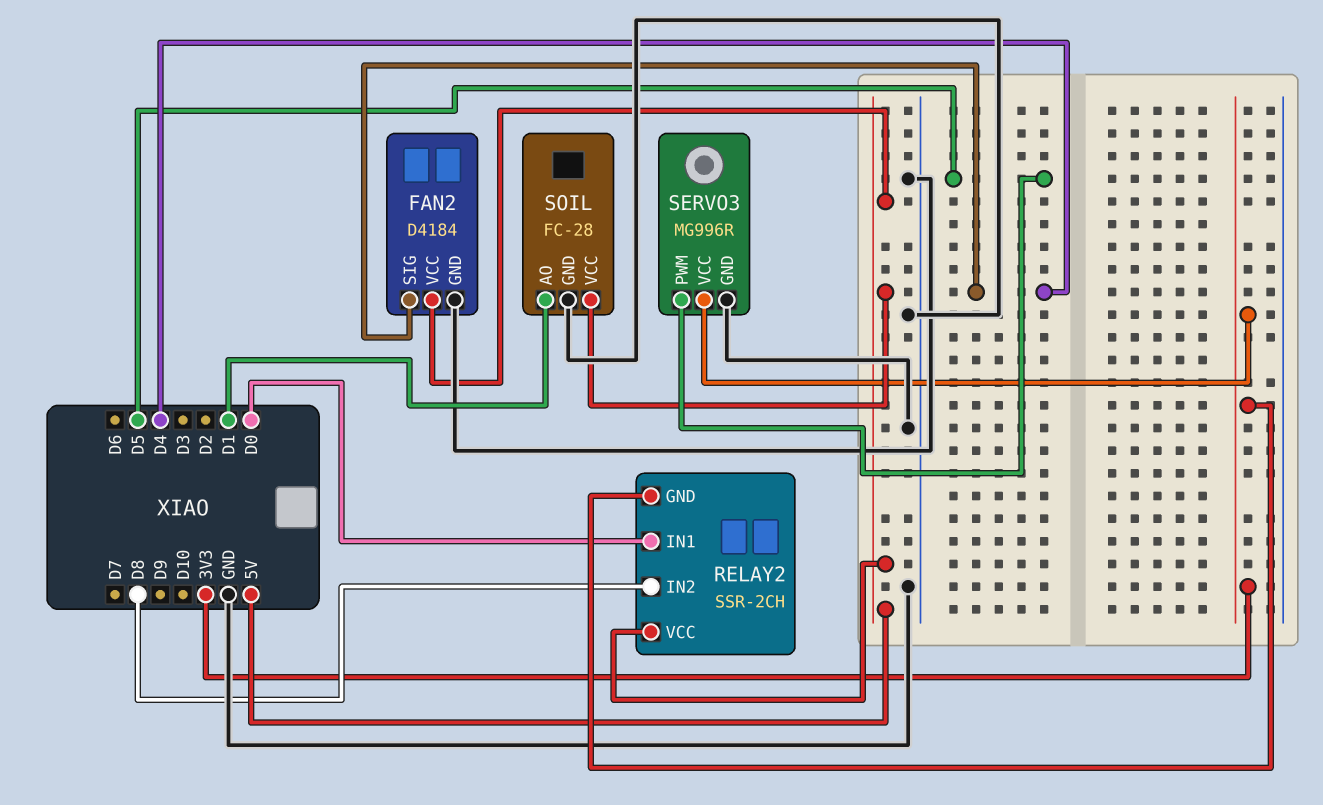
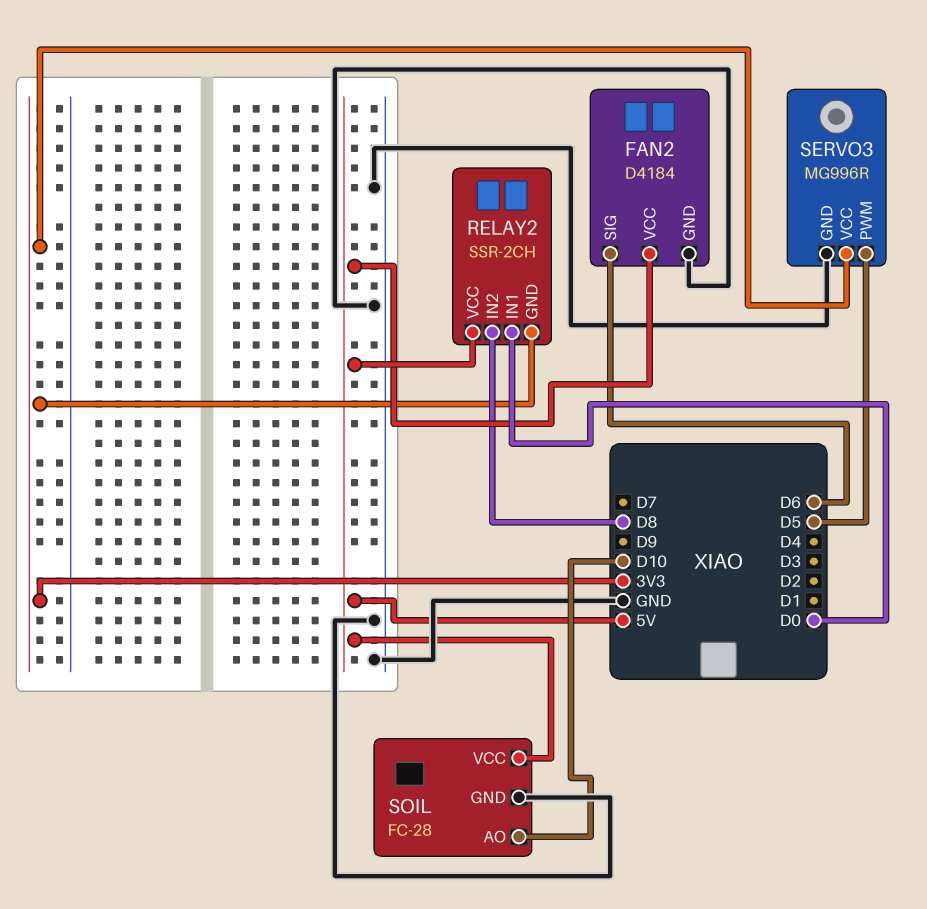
FAN2 pin SIG: D4 -> D6
SOIL pin AO: D1 -> D10

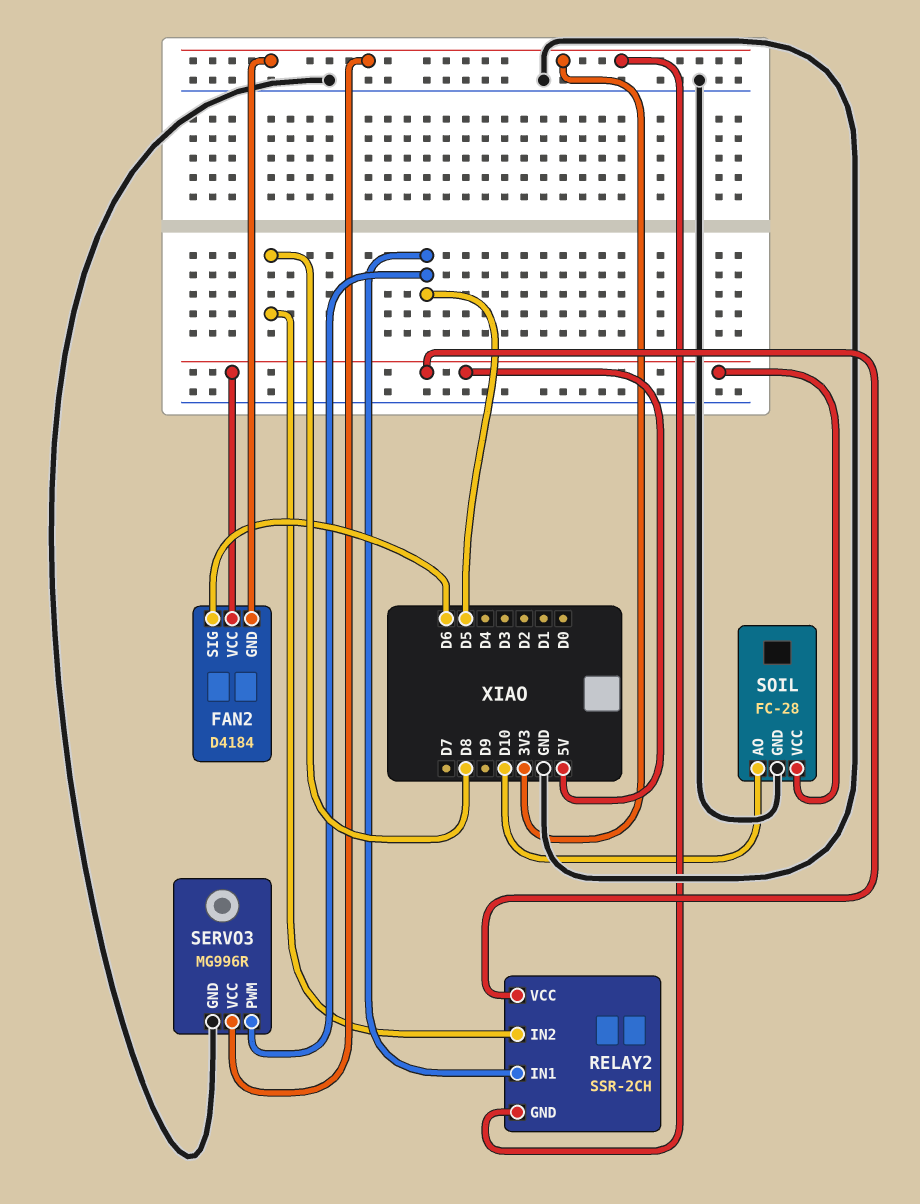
FAN2 pin GND: GND -> 3V3
RELAY2 pin IN1: D0 -> D5

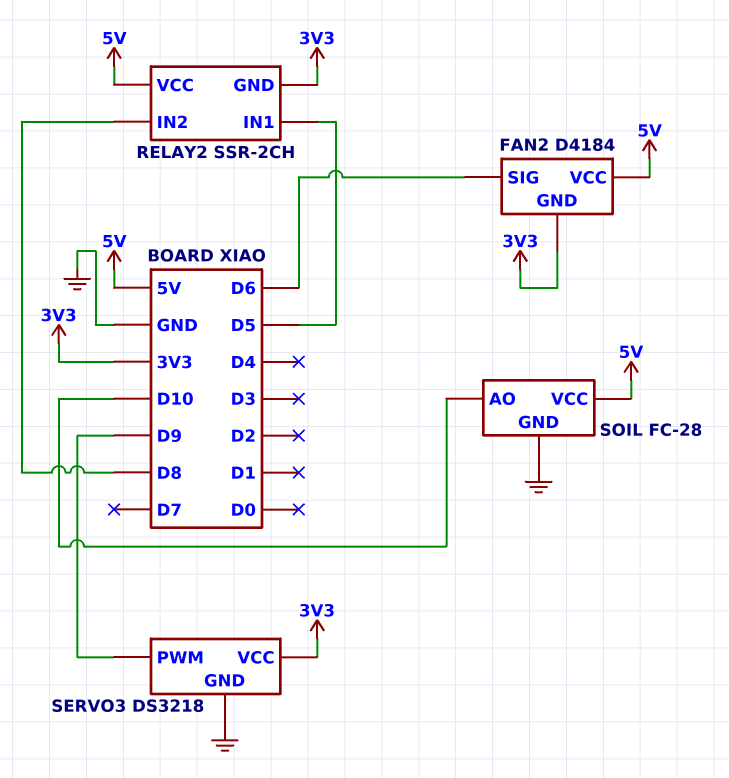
SERVO3: MG996R -> DS3218
SERVO3 pin PWM: D5 -> D9

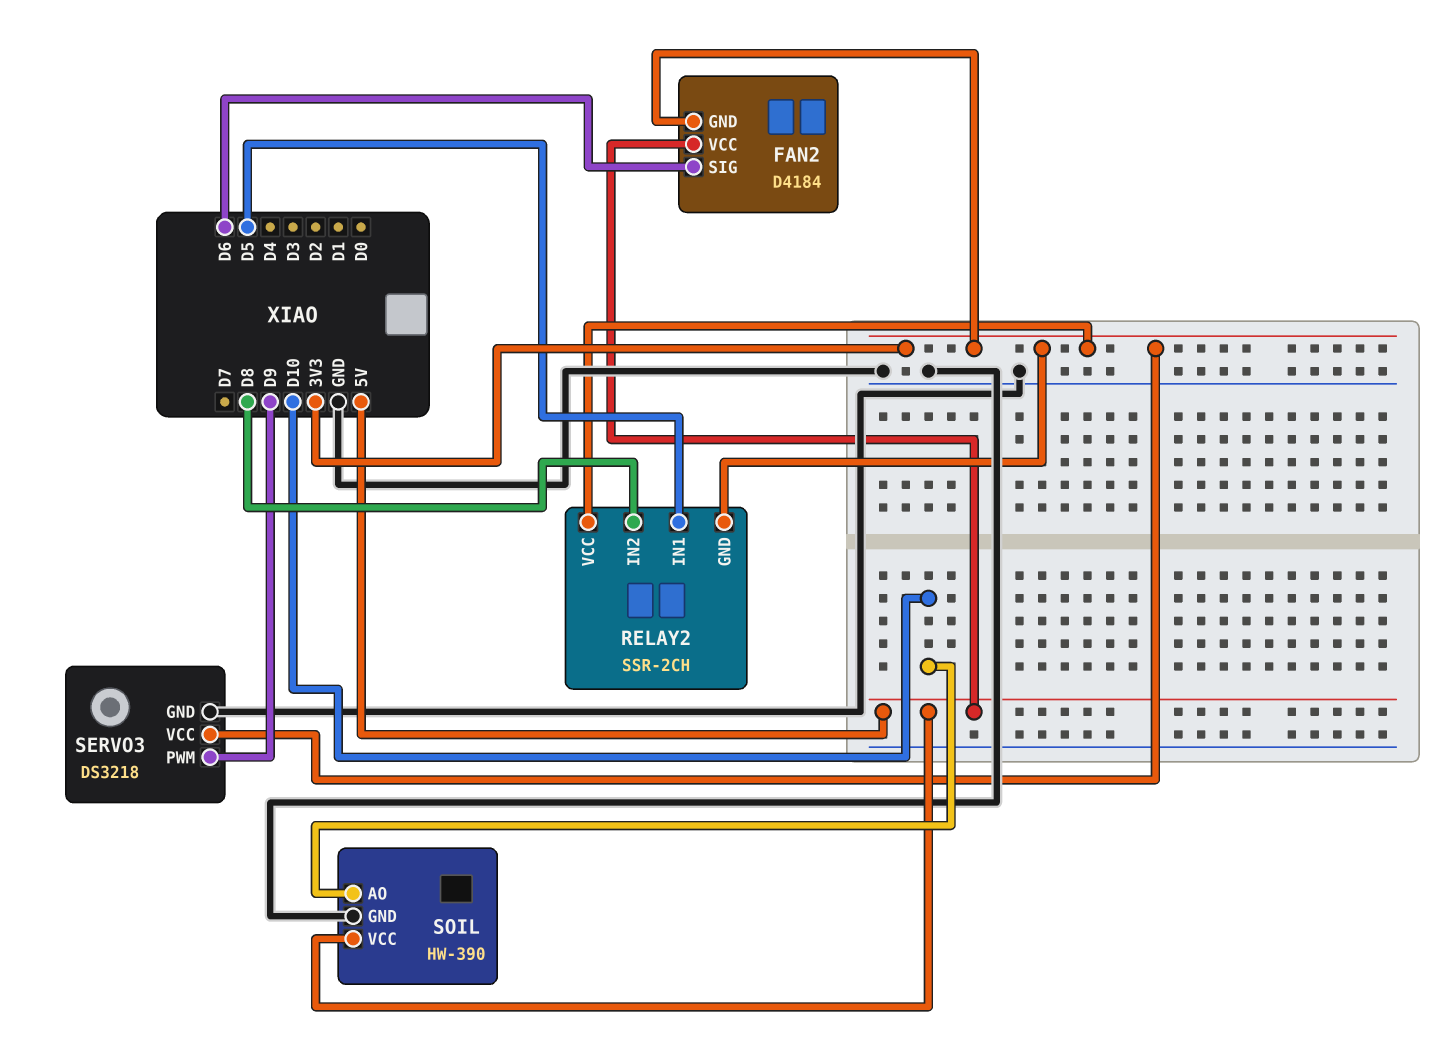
RELAY2 pin VCC: 5V -> 3V3
SOIL: FC-28 -> HW-390

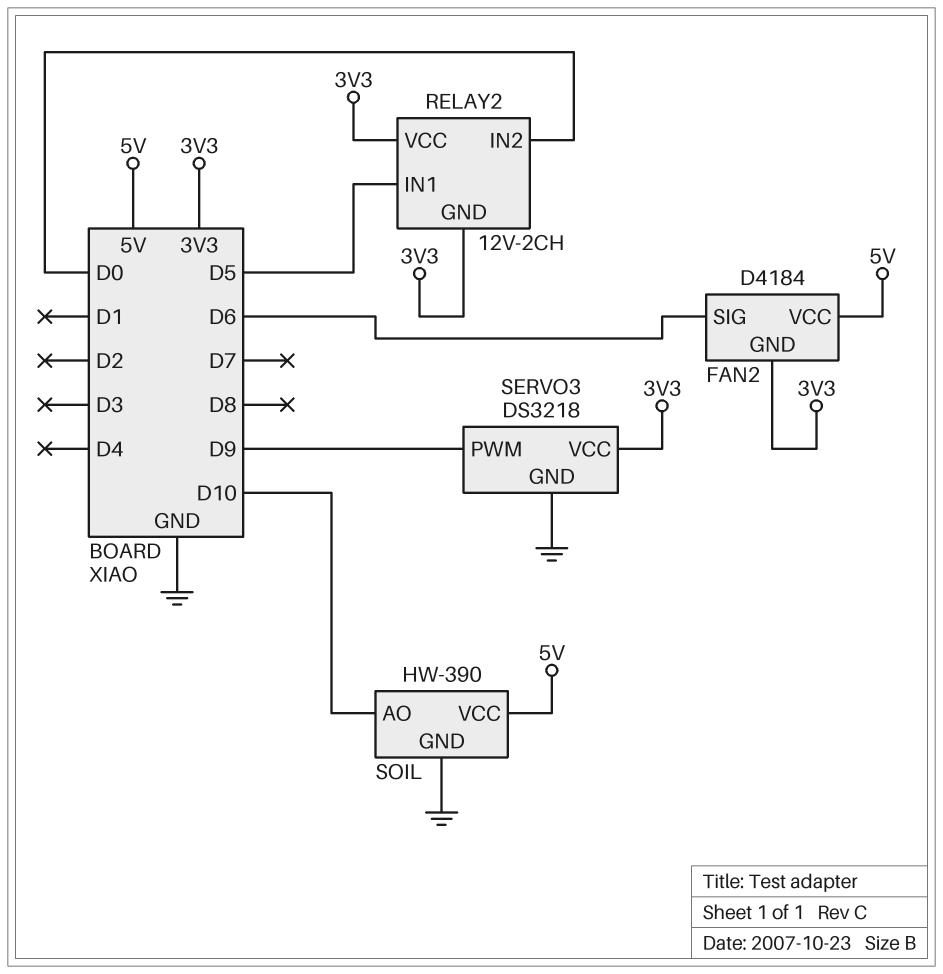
RELAY2: SSR-2CH -> 12V-2CH
RELAY2 pin IN2: D8 -> D0

